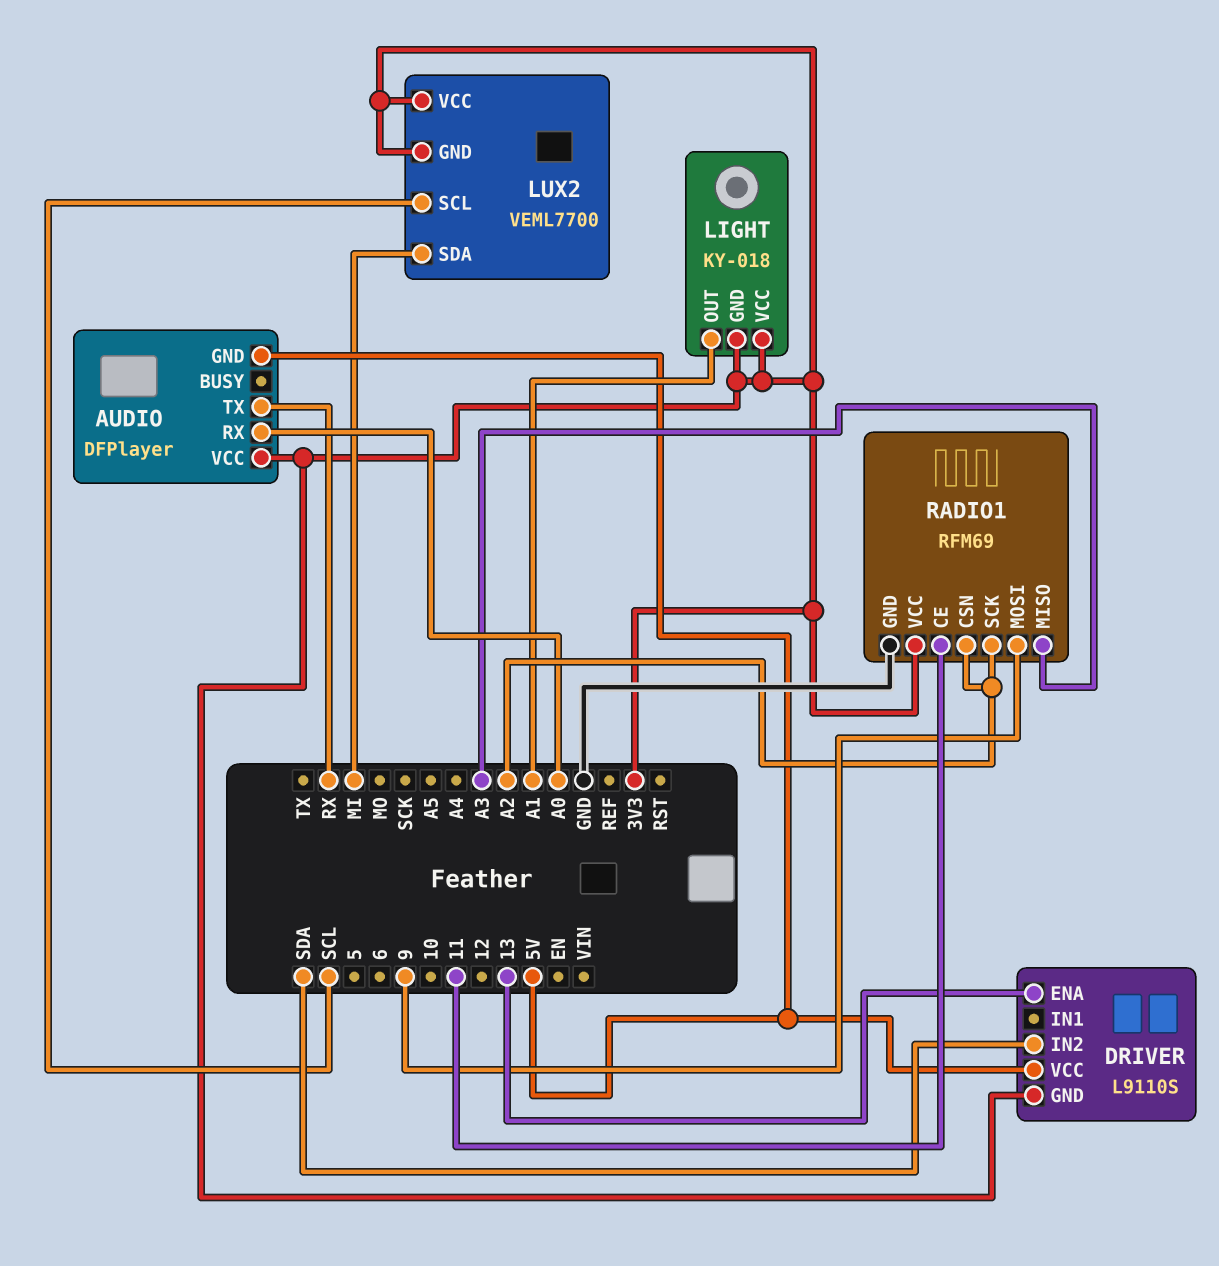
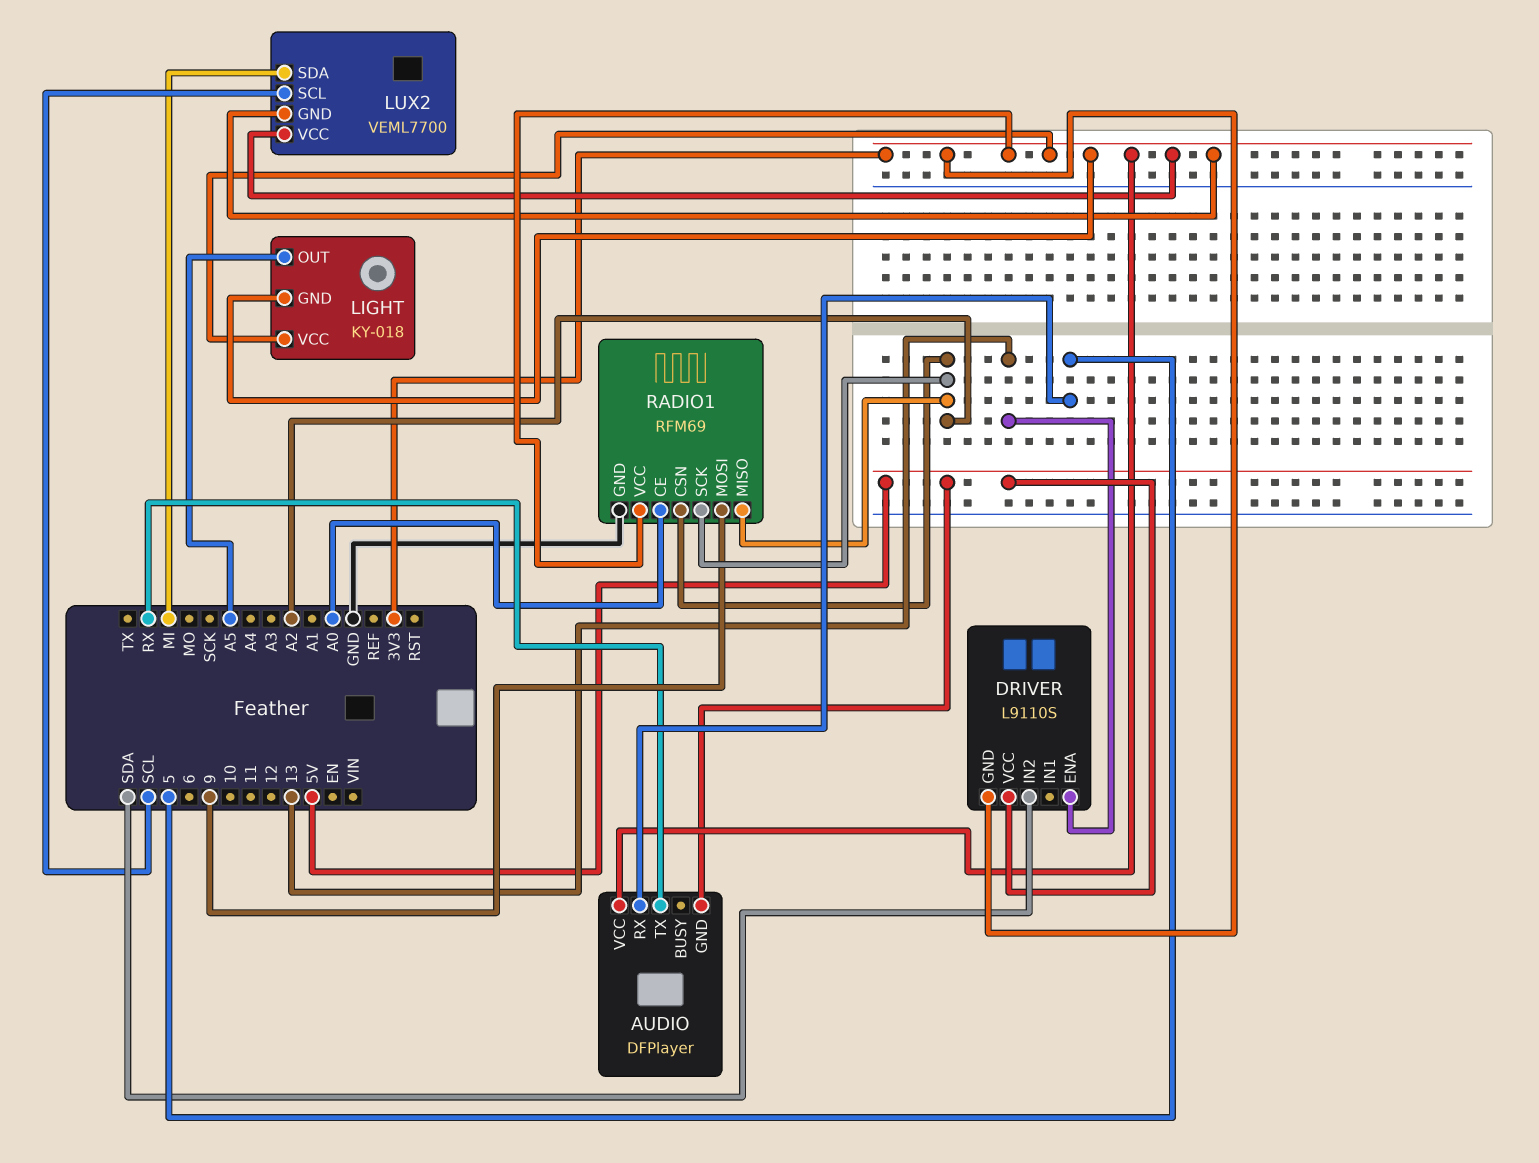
AUDIO pin RX: A0 -> 5
LIGHT pin OUT: A1 -> A5
RADIO1 pin CE: 11 -> A0
RADIO1 pin MISO: A3 -> A2

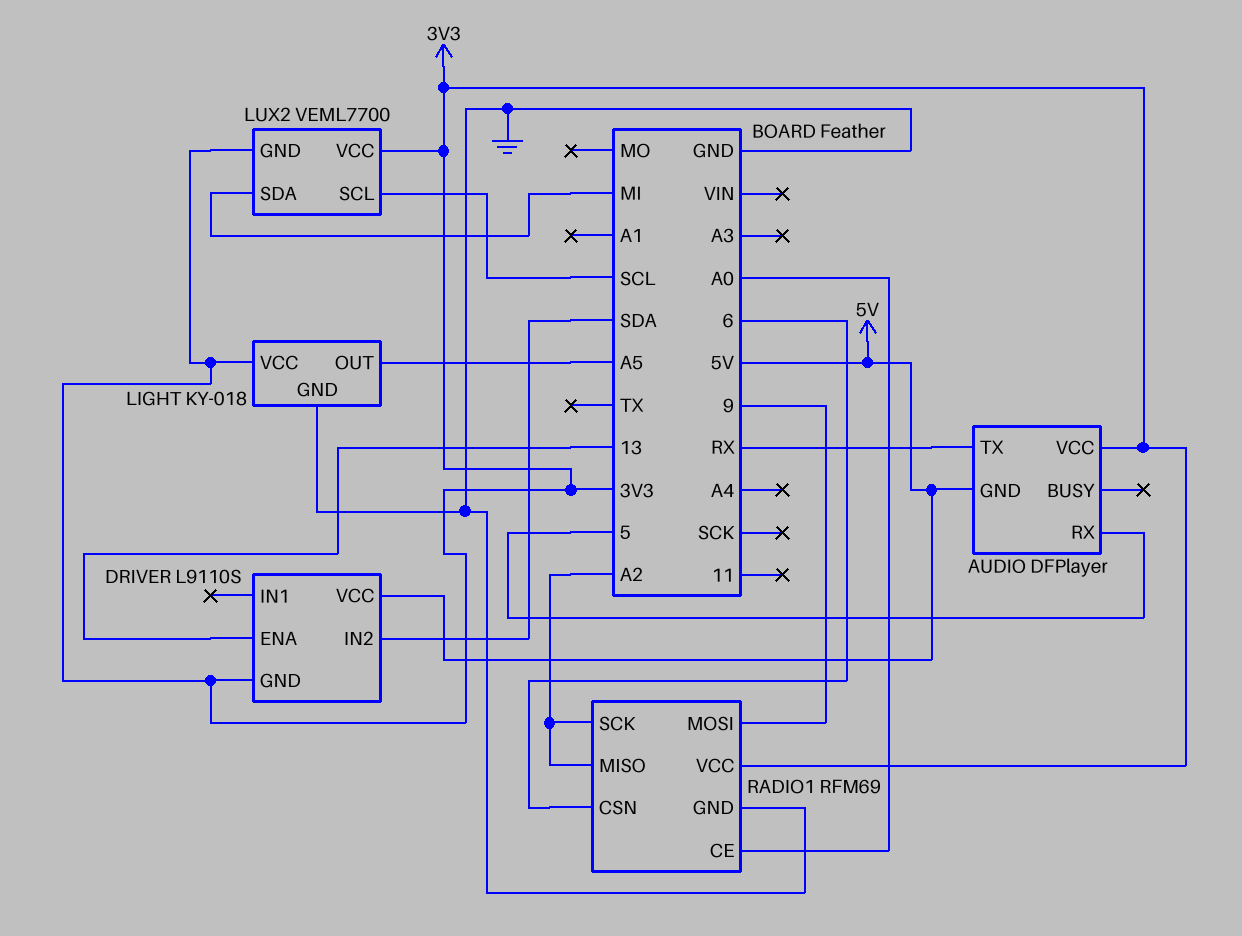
LIGHT pin GND: 3V3 -> GND
RADIO1 pin CSN: A2 -> 6

